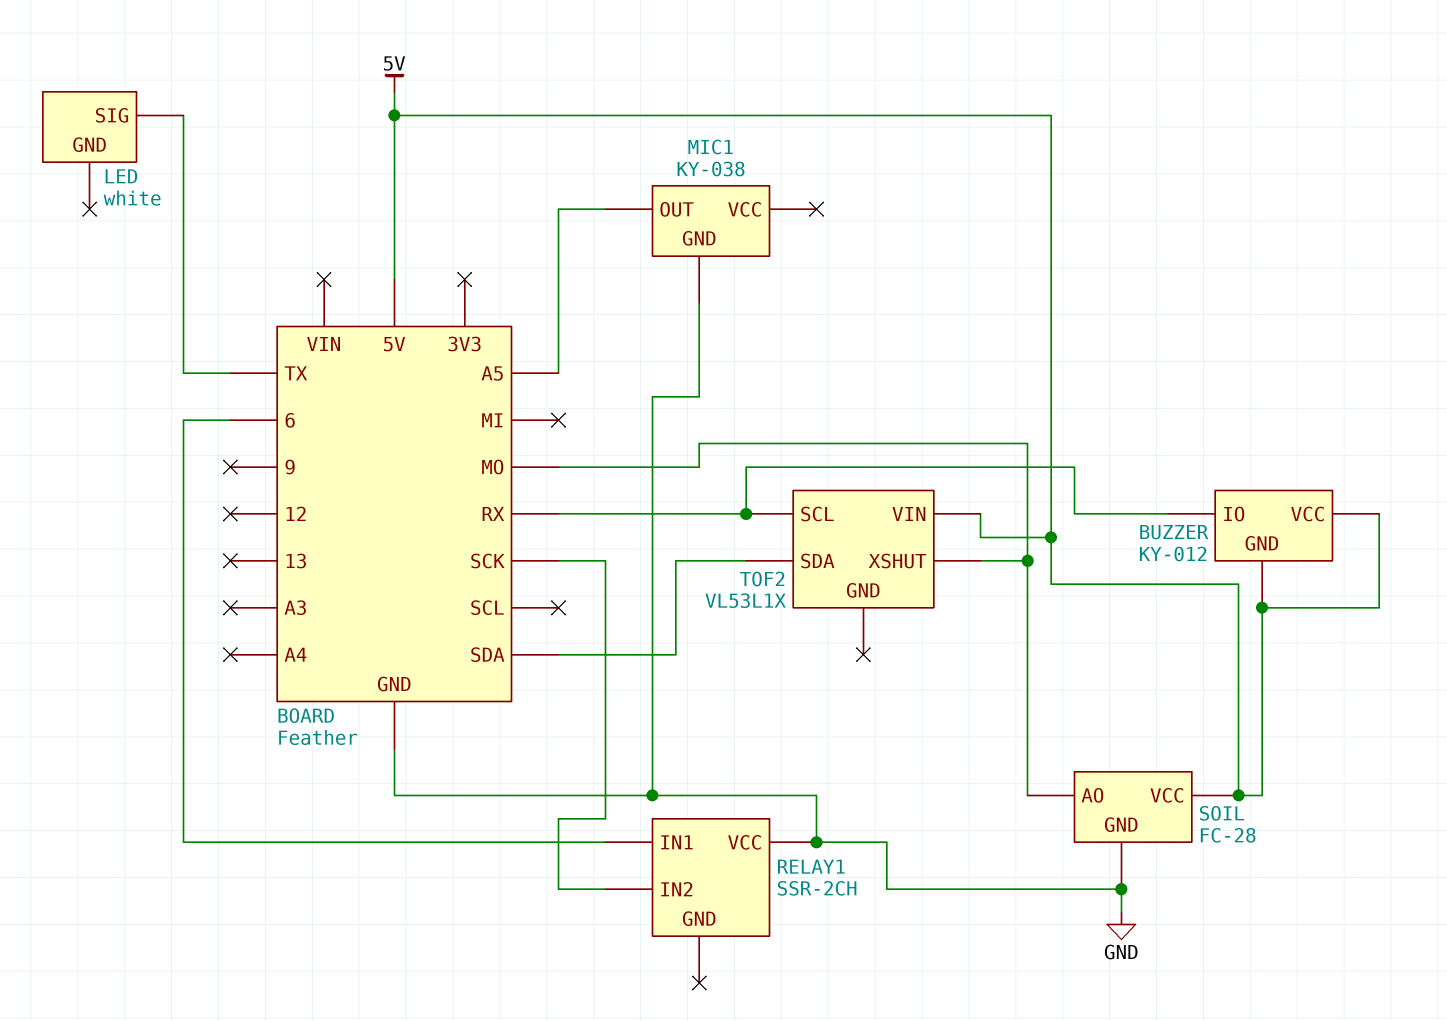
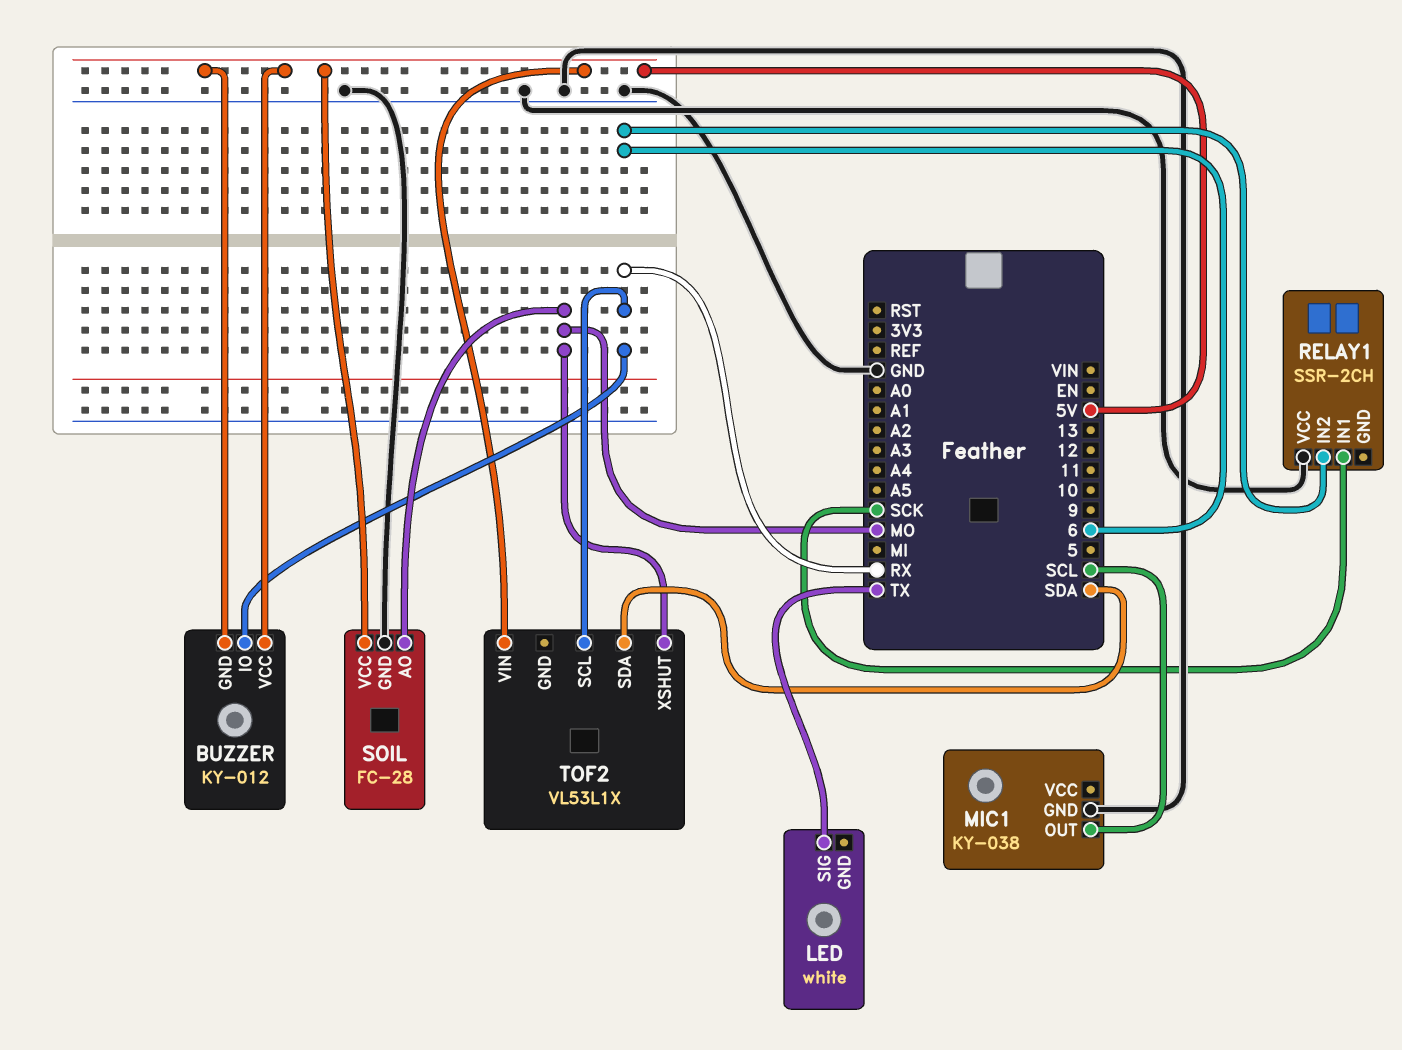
MIC1 pin OUT: A5 -> SCL
RELAY1 pin IN1: 6 -> SCK
RELAY1 pin IN2: SCK -> 6

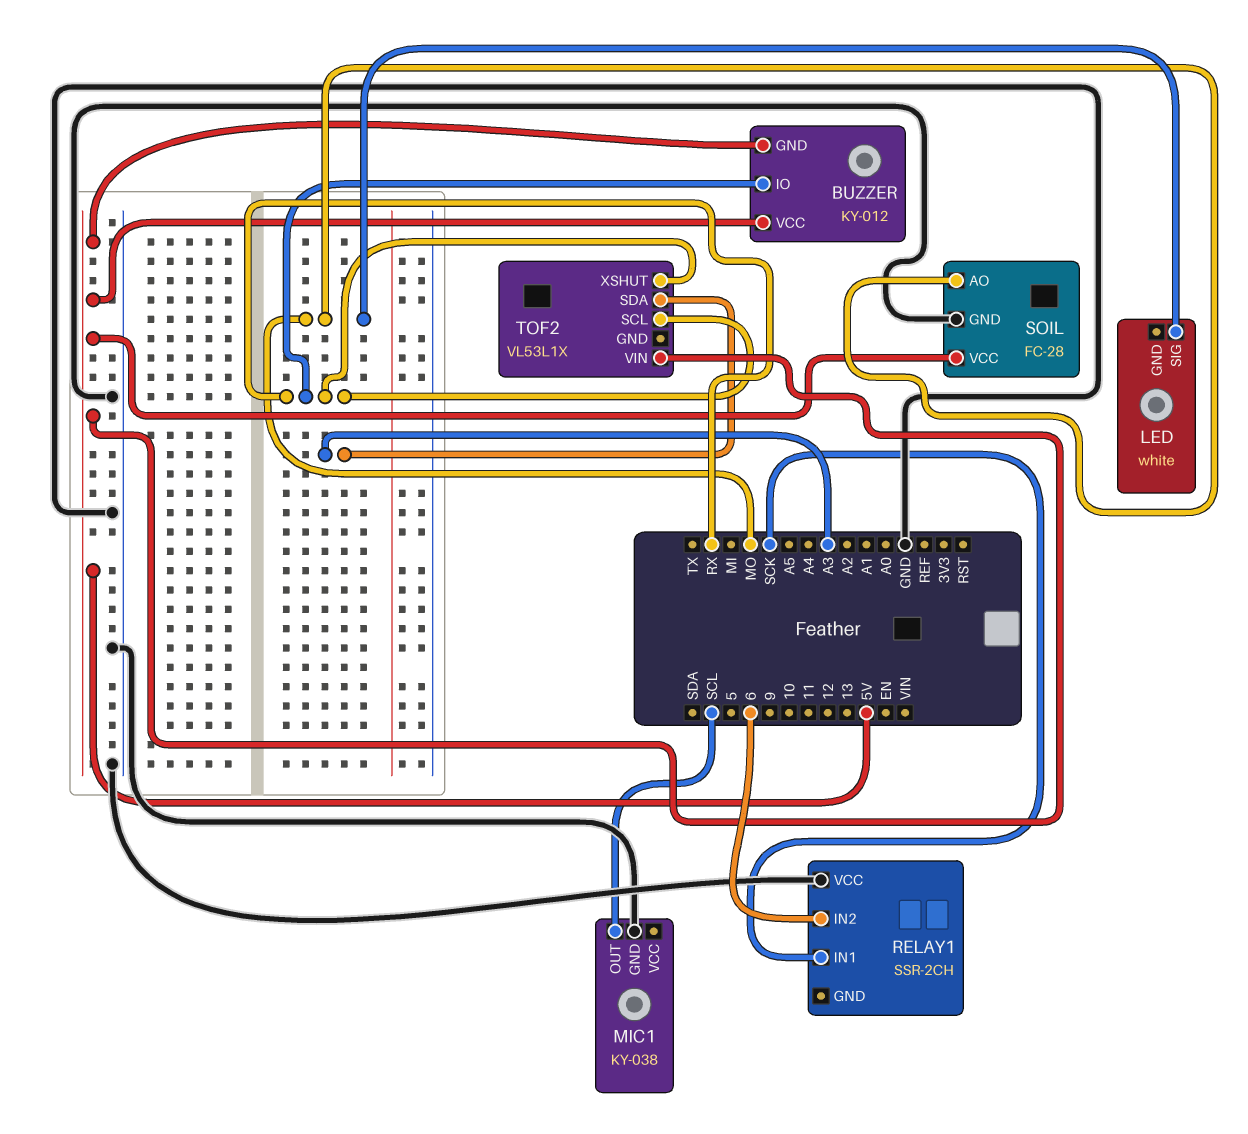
LED pin SIG: TX -> MO
TOF2 pin SDA: SDA -> A3
TOF2 pin XSHUT: MO -> RX

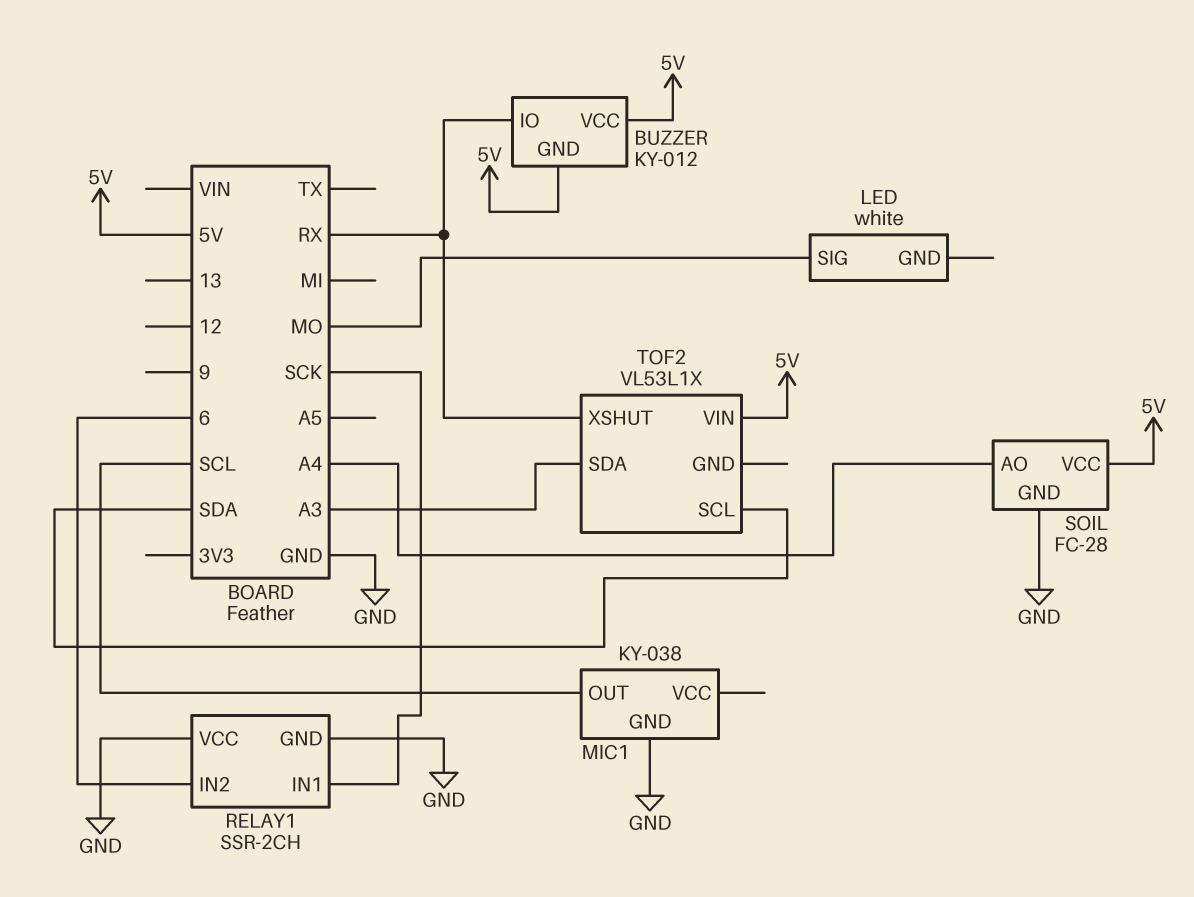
RELAY1 pin GND: none -> GND
SOIL pin AO: MO -> A4
TOF2 pin SCL: RX -> SDA

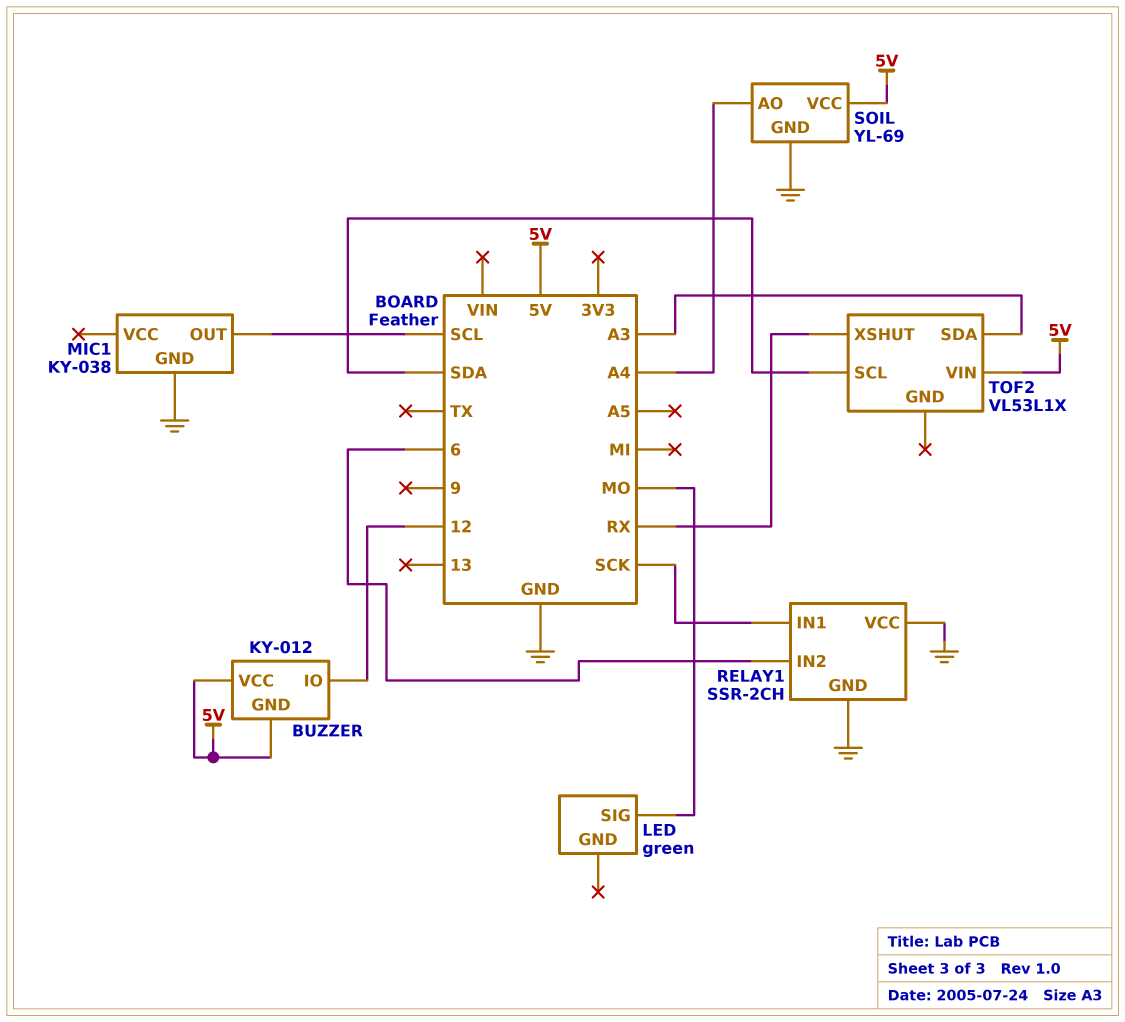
BUZZER pin IO: RX -> 12
LED: white -> green
SOIL: FC-28 -> YL-69

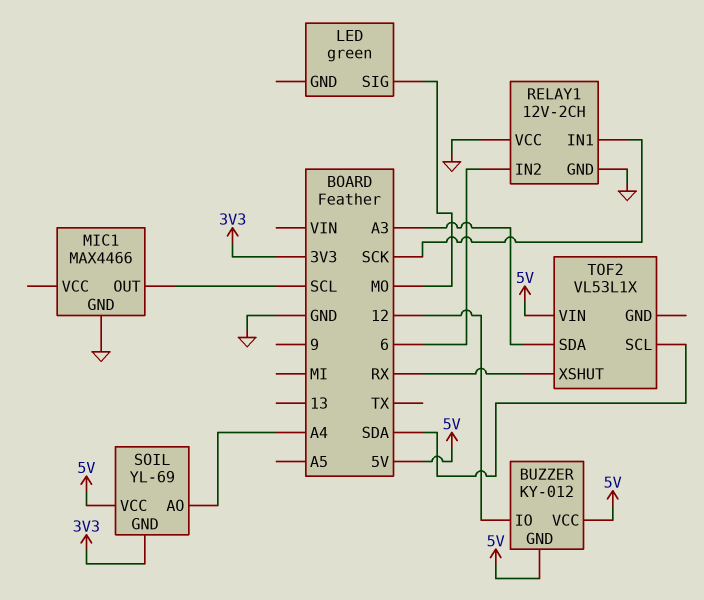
MIC1: KY-038 -> MAX4466
RELAY1: SSR-2CH -> 12V-2CH
SOIL pin GND: GND -> 3V3

